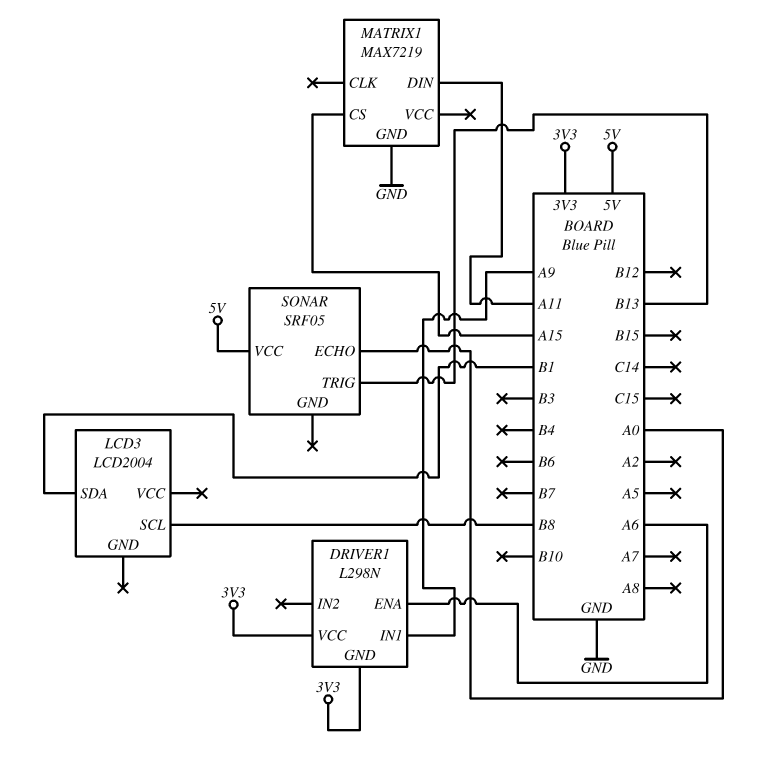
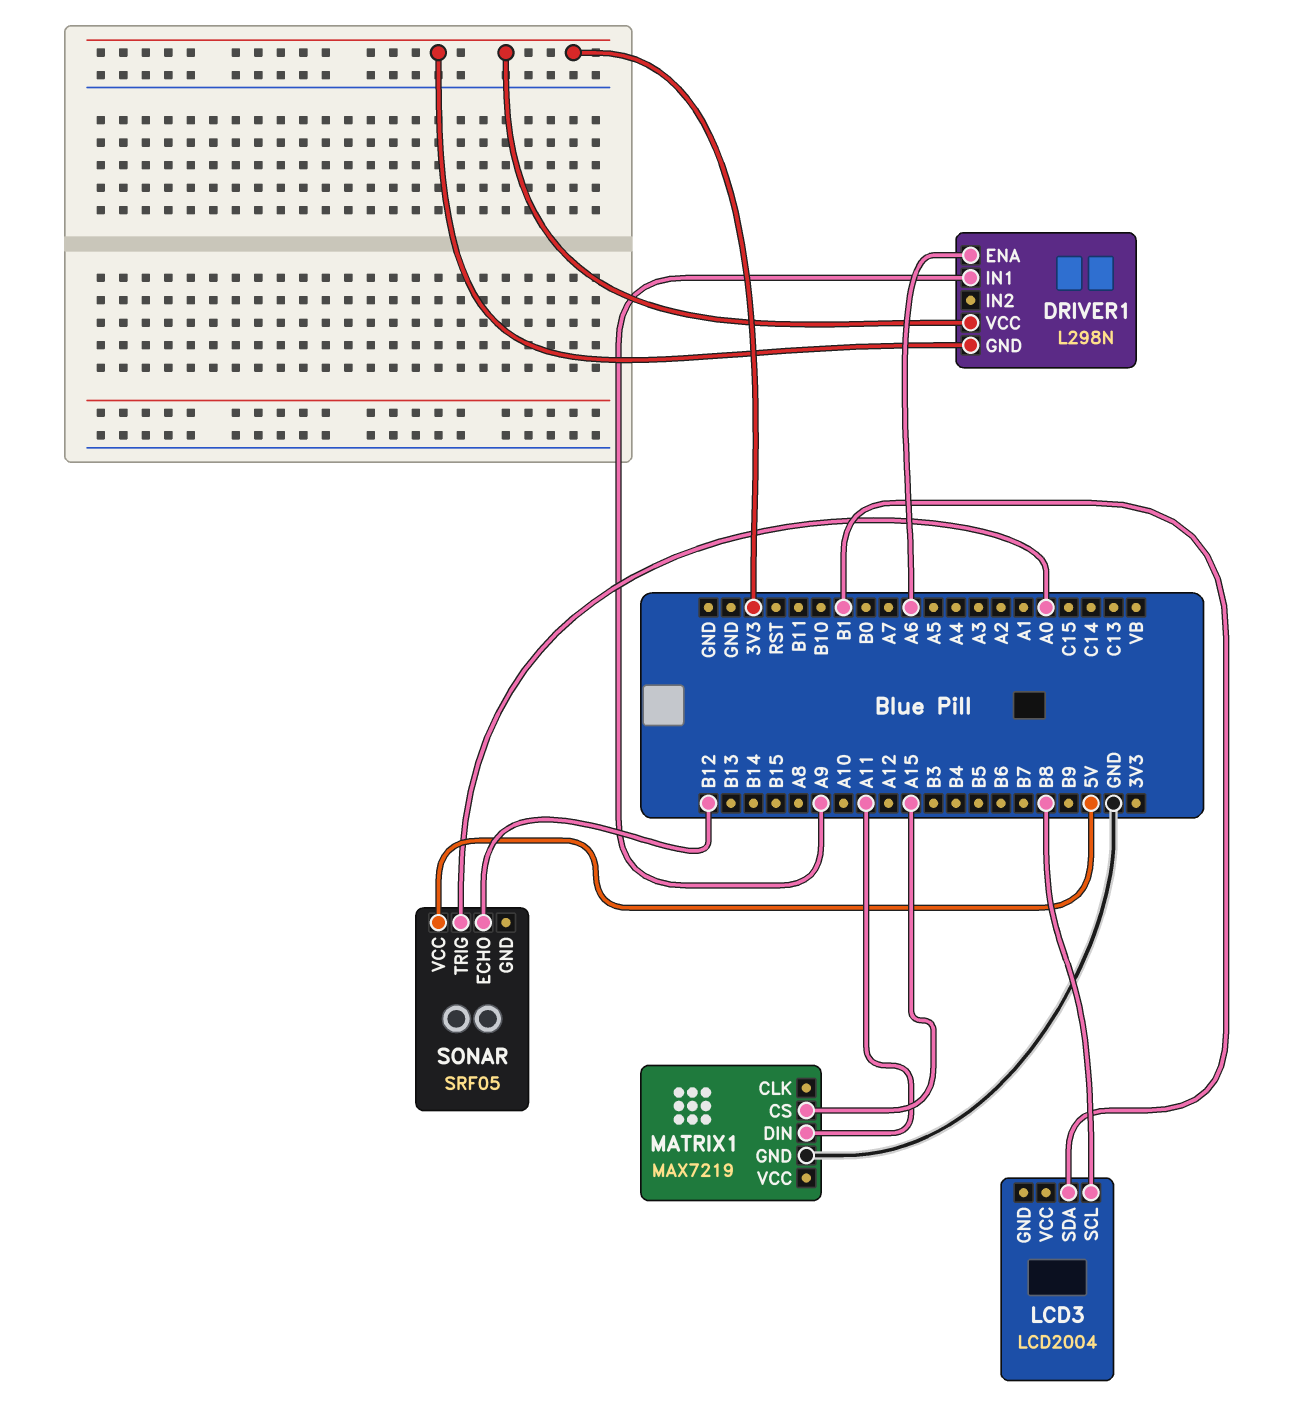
SONAR pin ECHO: A0 -> B12
SONAR pin TRIG: B13 -> A0

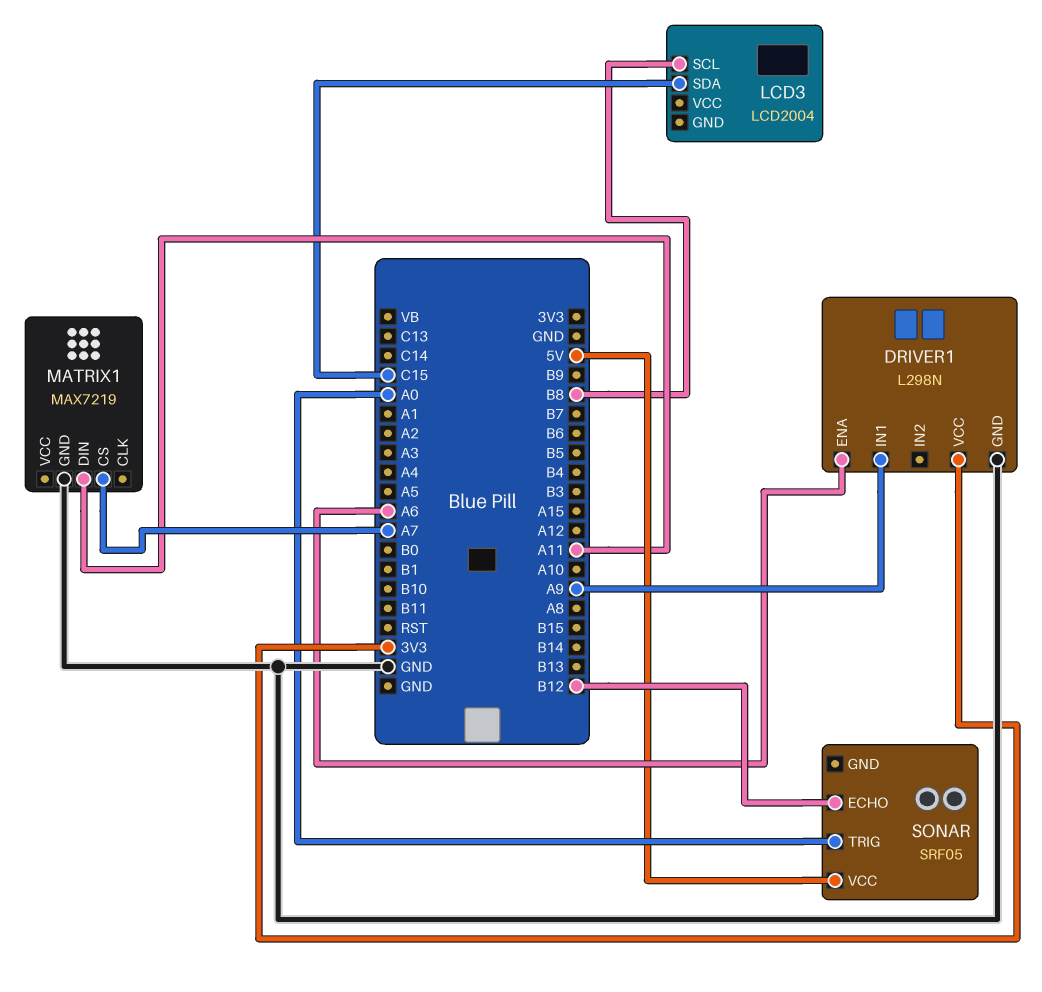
DRIVER1 pin GND: 3V3 -> GND
LCD3 pin SDA: B1 -> C15
MATRIX1 pin CS: A15 -> A7

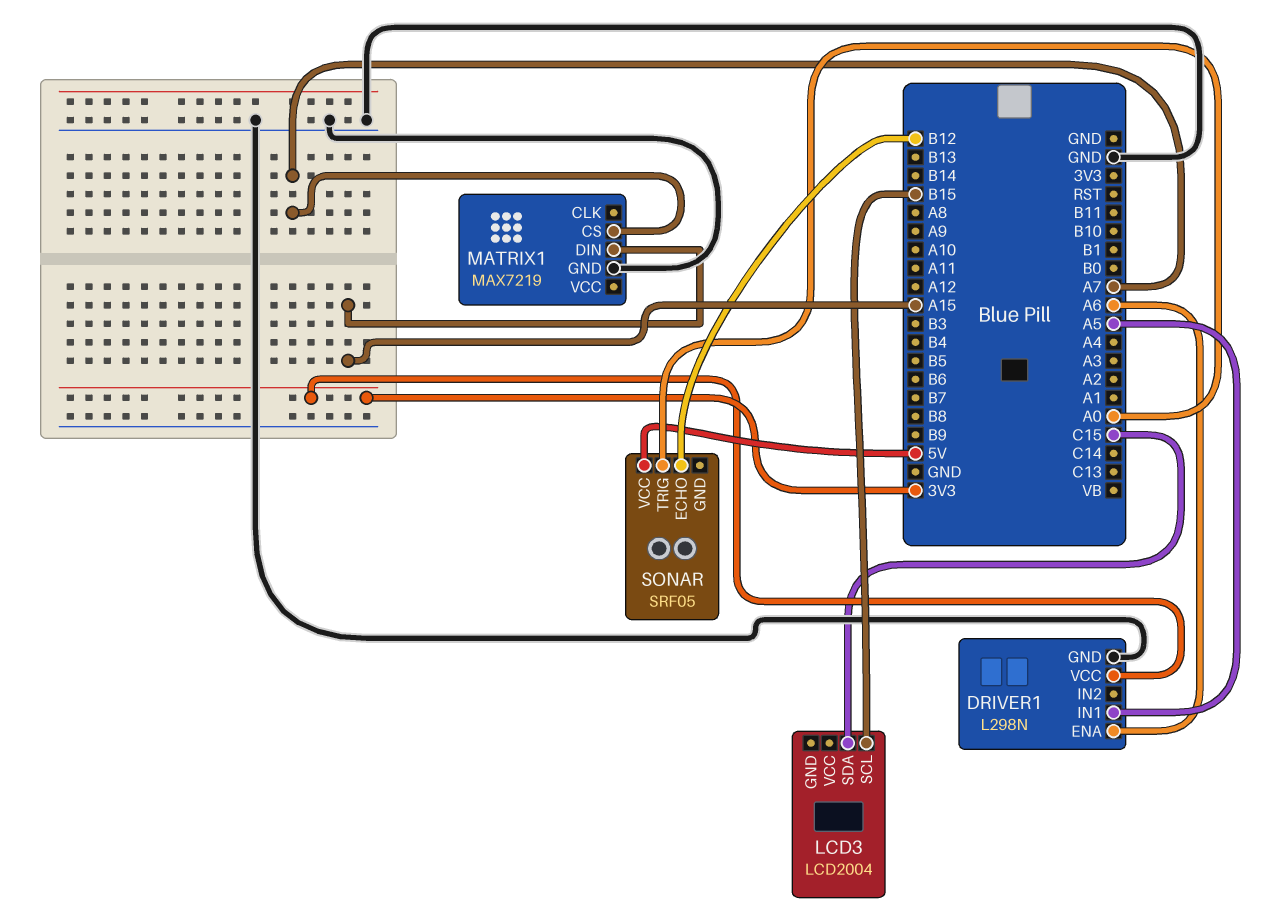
DRIVER1 pin IN1: A9 -> A5
LCD3 pin SCL: B8 -> B15
MATRIX1 pin DIN: A11 -> A15

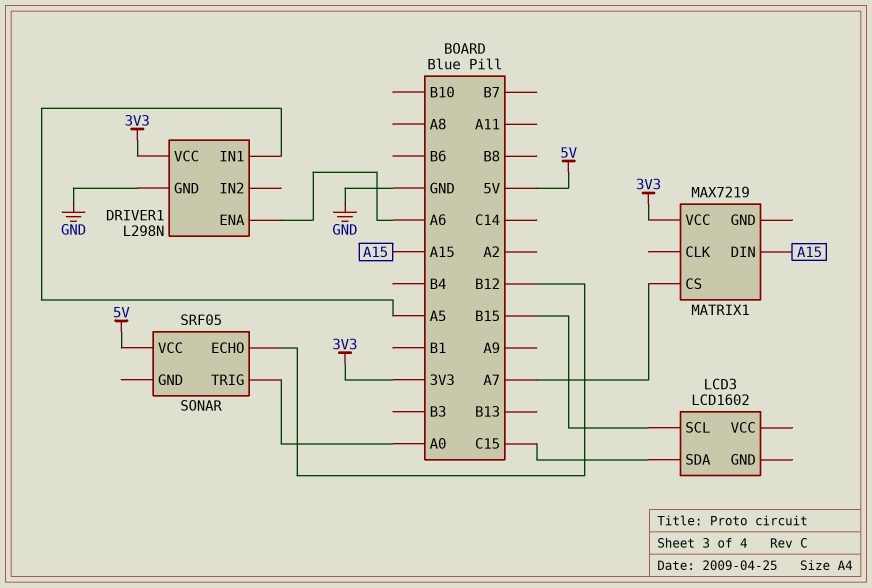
LCD3: LCD2004 -> LCD1602
MATRIX1 pin GND: GND -> none
MATRIX1 pin VCC: none -> 3V3

